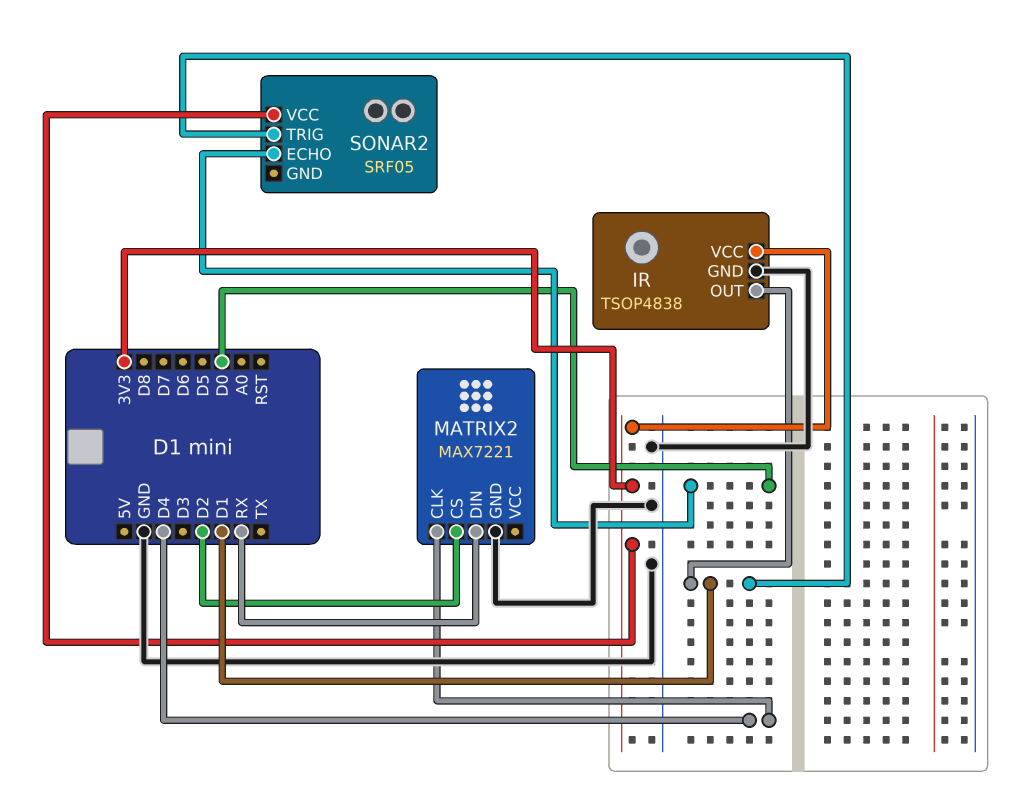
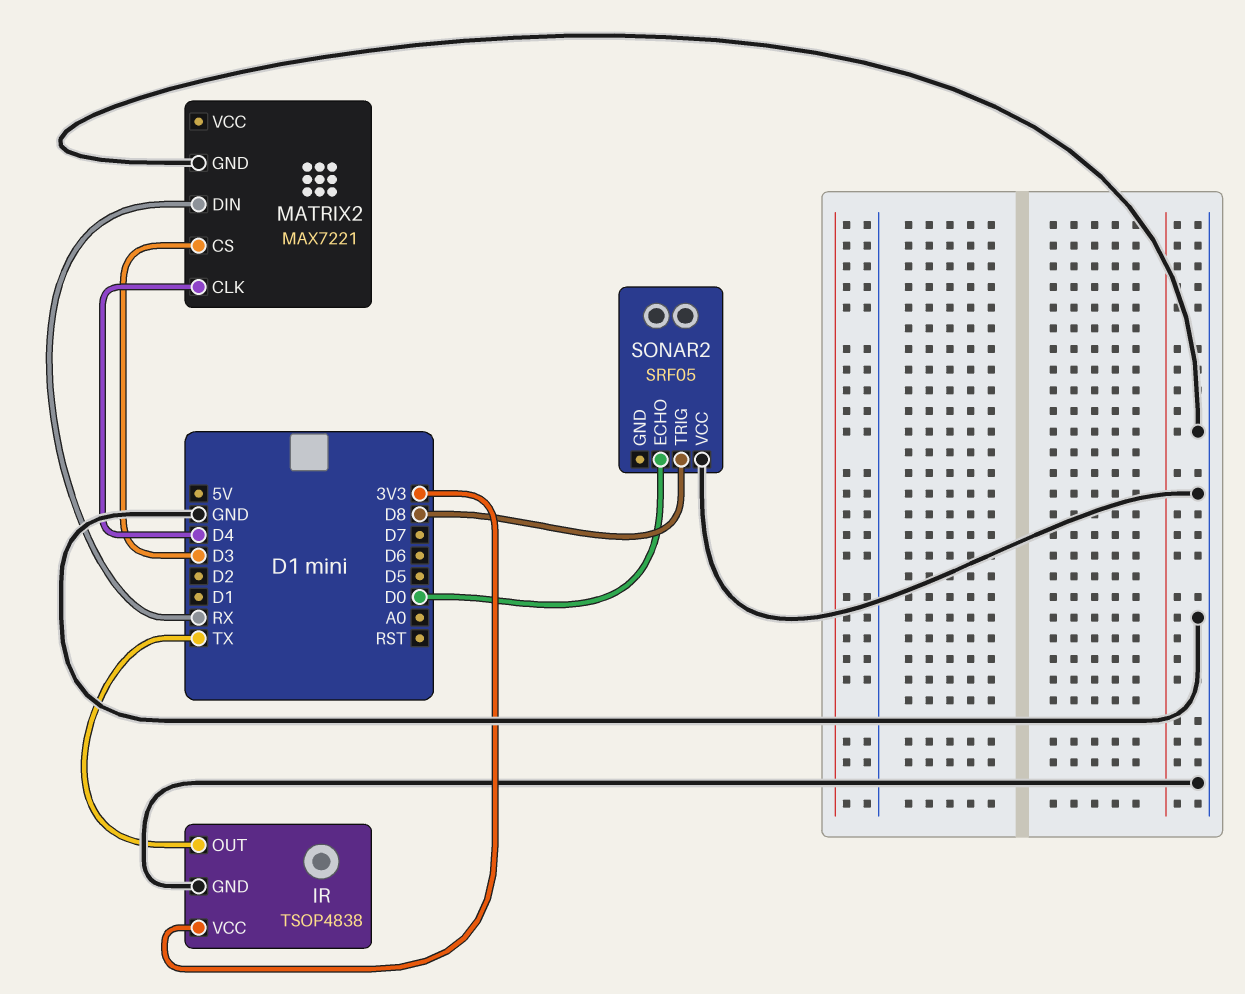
IR pin OUT: D1 -> TX
MATRIX2 pin CS: D2 -> D3
SONAR2 pin TRIG: D1 -> D8
SONAR2 pin VCC: 3V3 -> GND

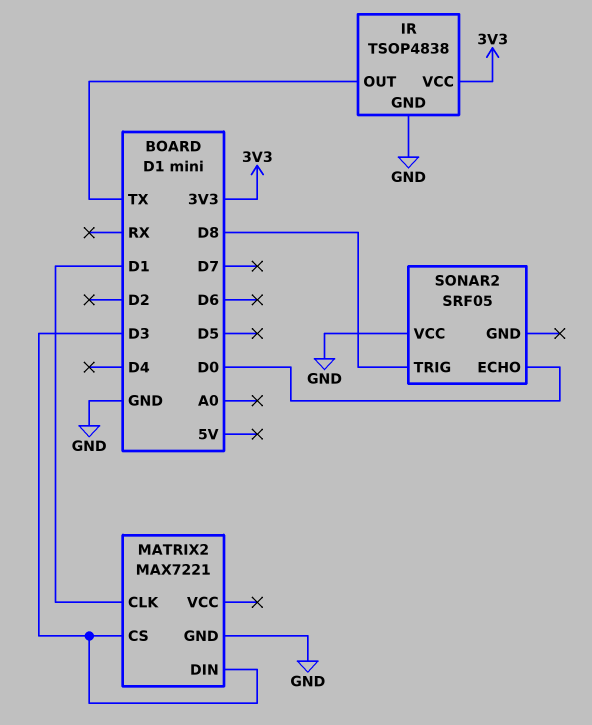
MATRIX2 pin CLK: D4 -> D1
MATRIX2 pin DIN: RX -> D3

